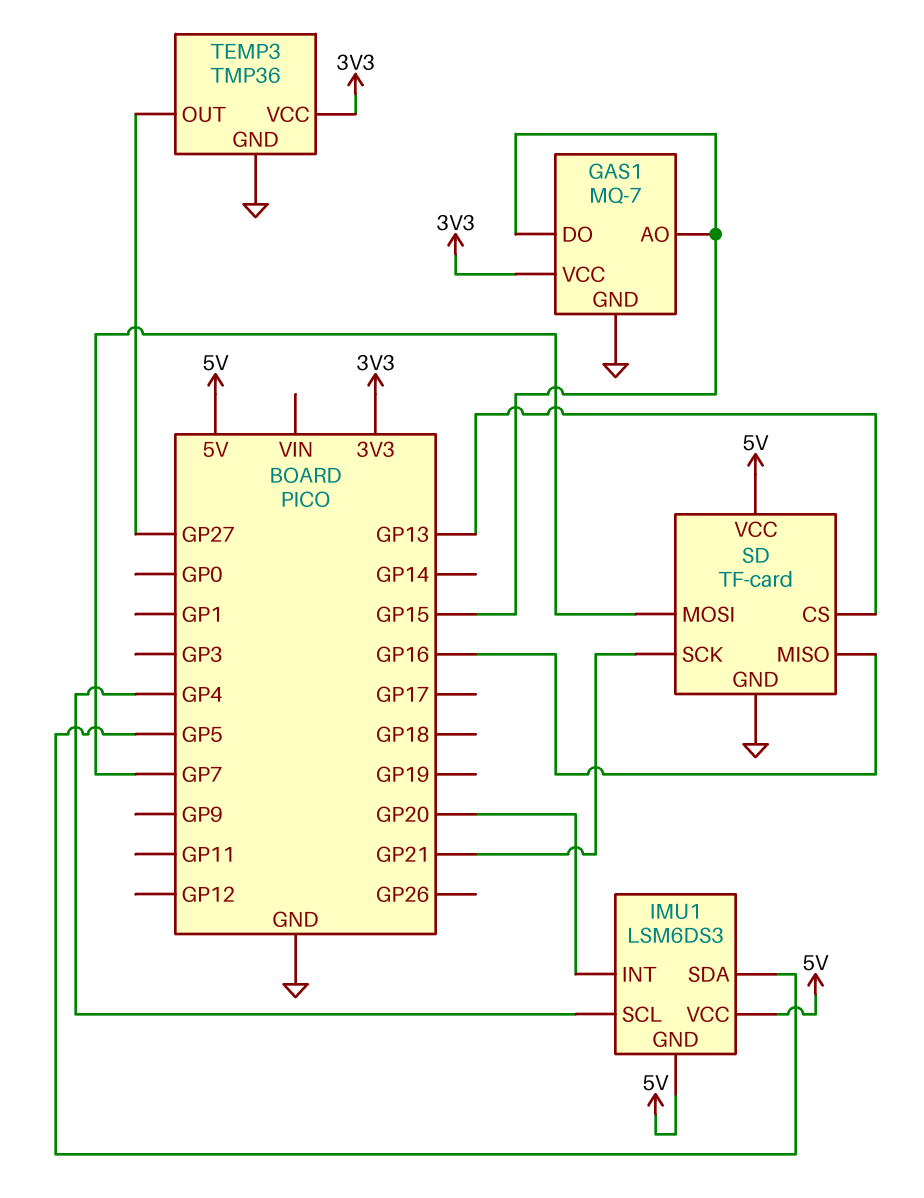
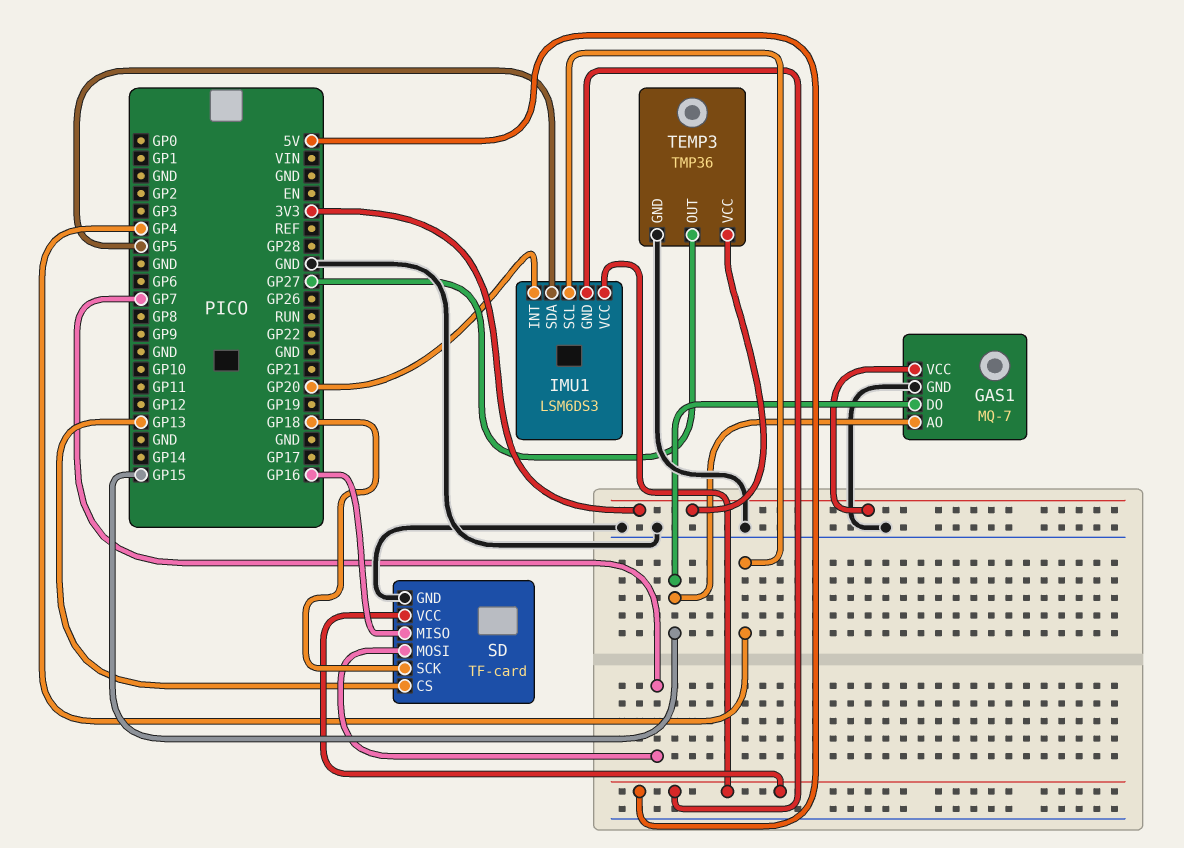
SD pin SCK: GP21 -> GP18

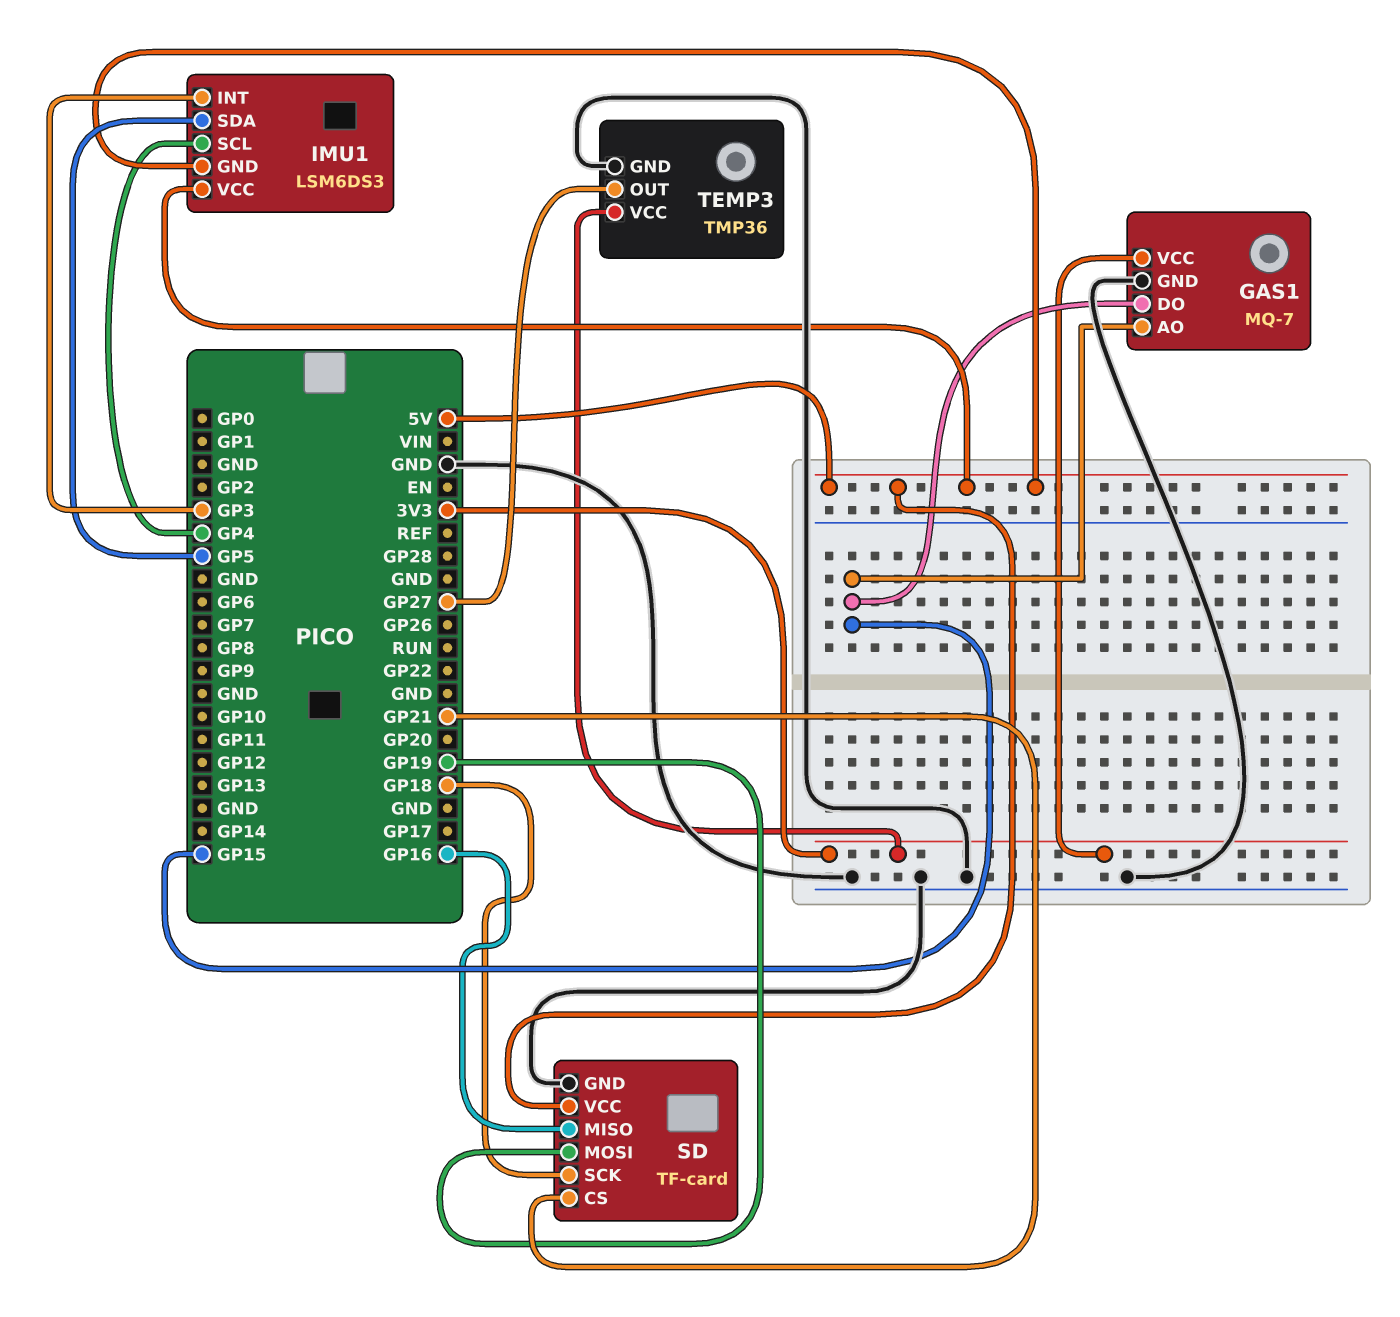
IMU1 pin INT: GP20 -> GP3
SD pin CS: GP13 -> GP21
SD pin MOSI: GP7 -> GP19

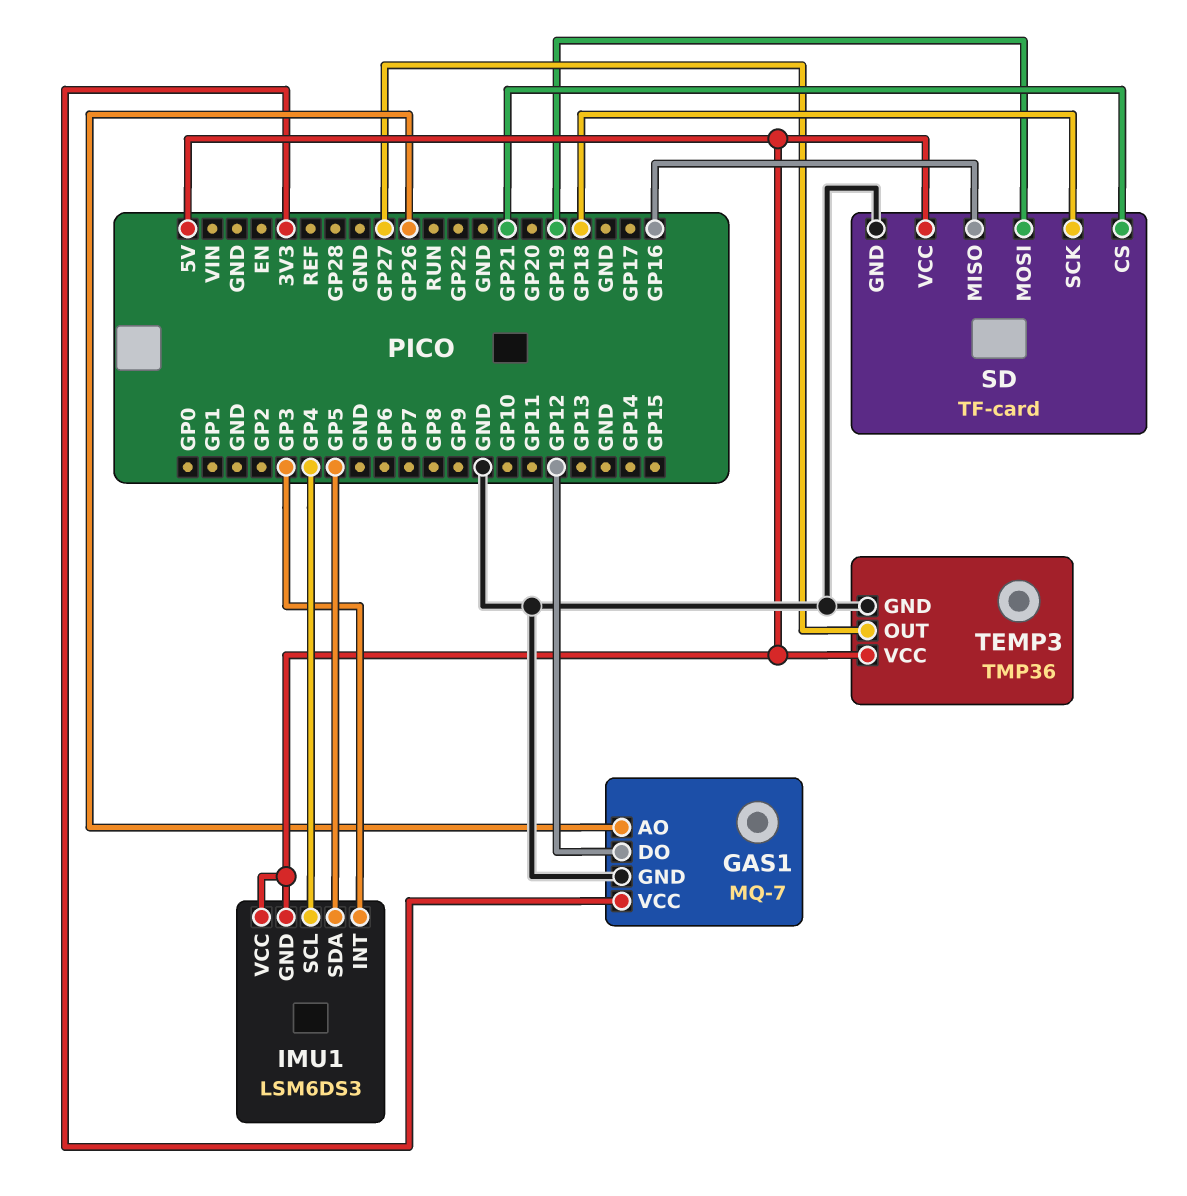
GAS1 pin AO: GP15 -> GP26
GAS1 pin DO: GP15 -> GP12
TEMP3 pin VCC: 3V3 -> 5V

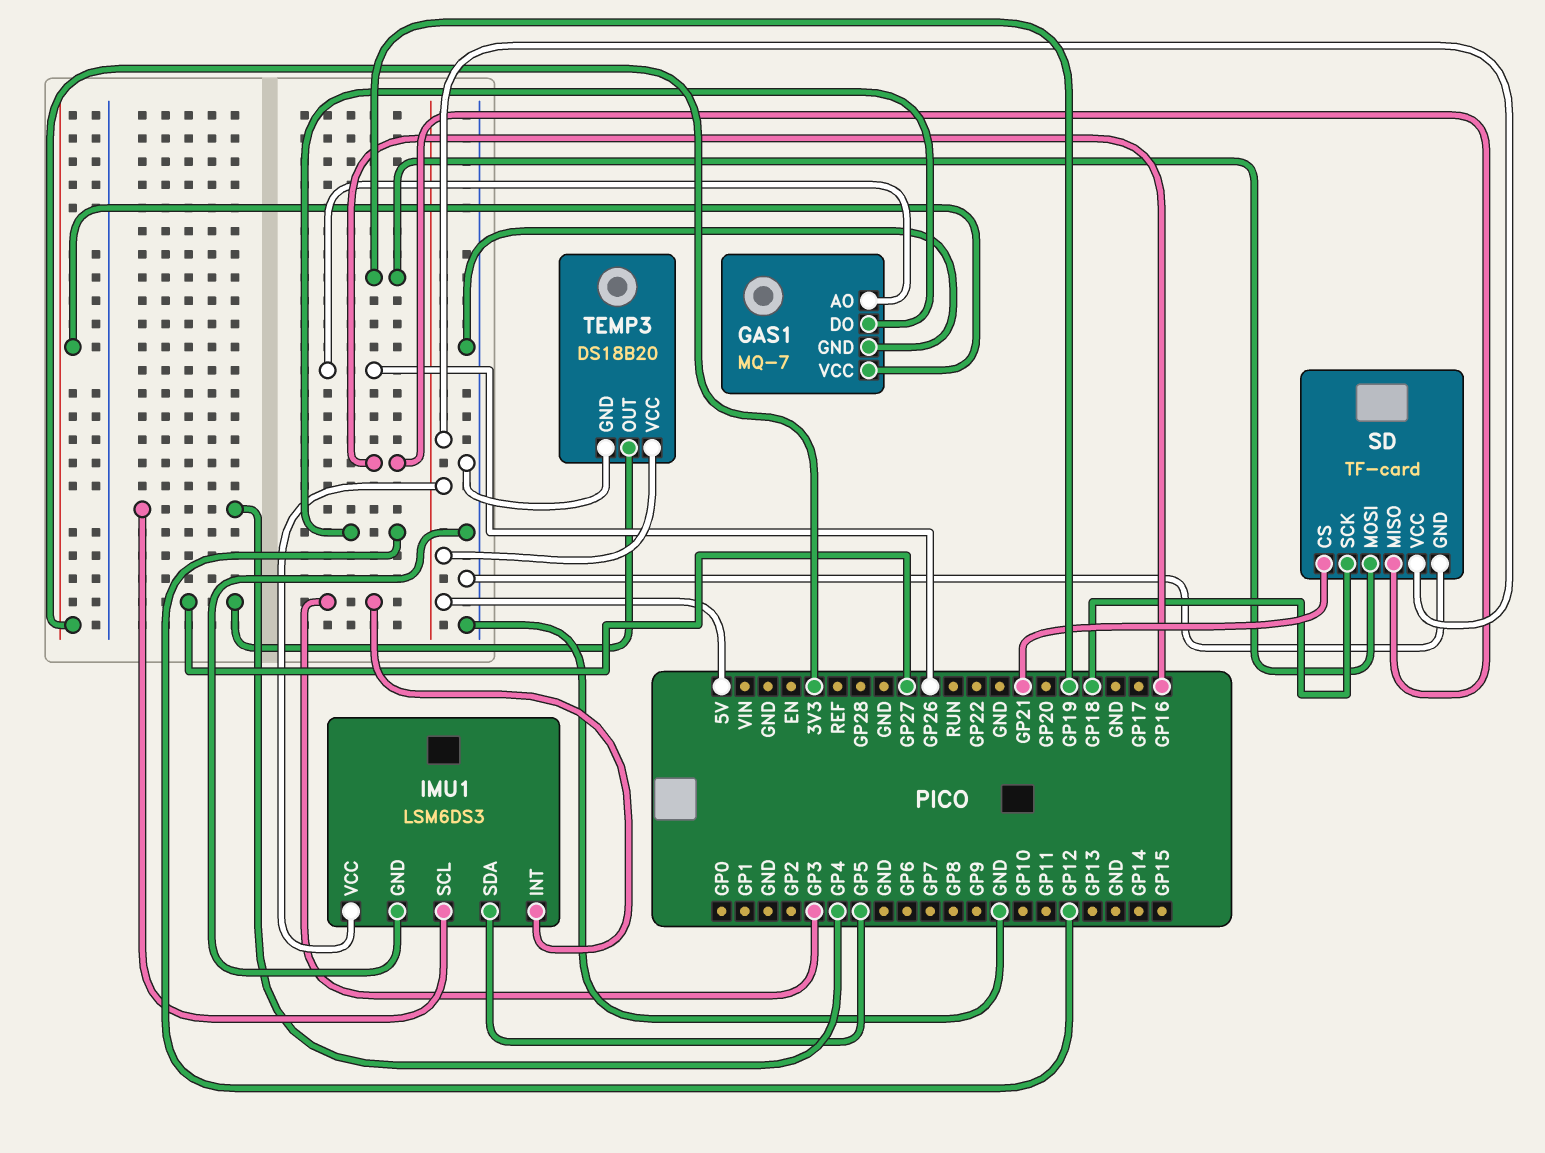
IMU1 pin GND: 5V -> GND
TEMP3: TMP36 -> DS18B20

